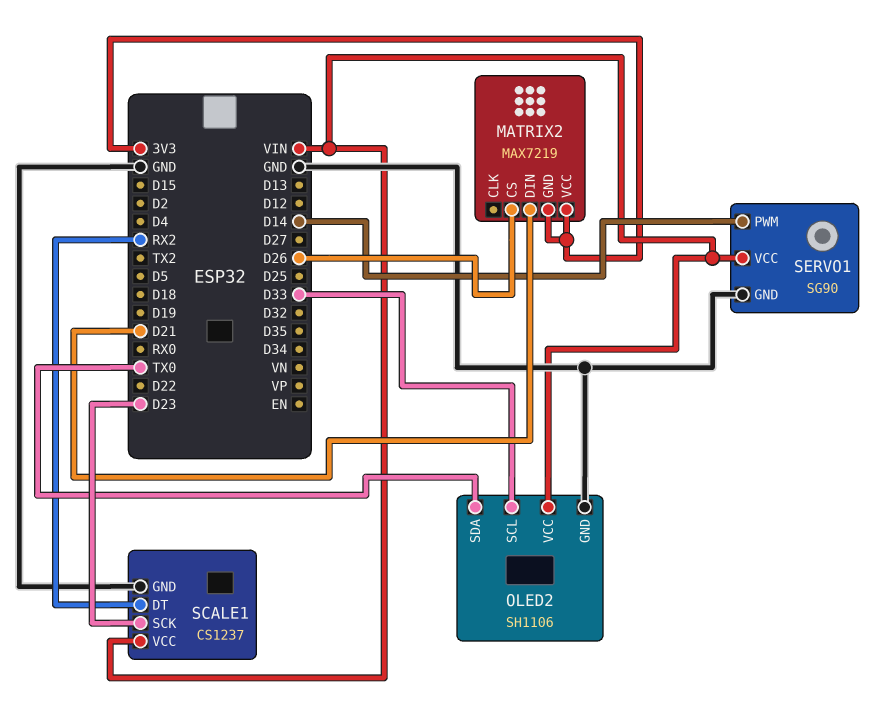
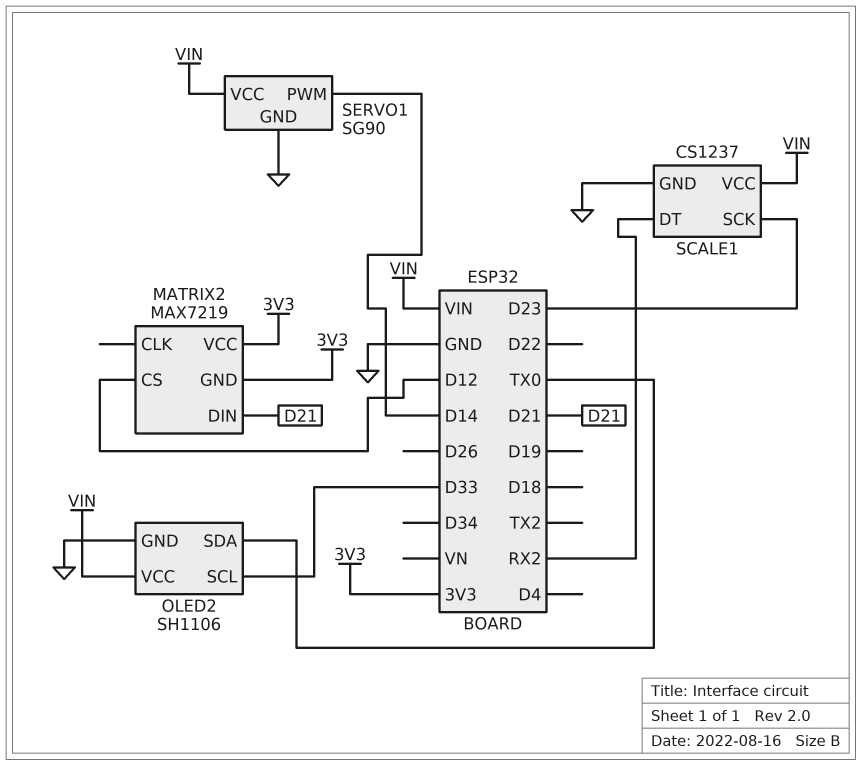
MATRIX2 pin CS: D26 -> D12

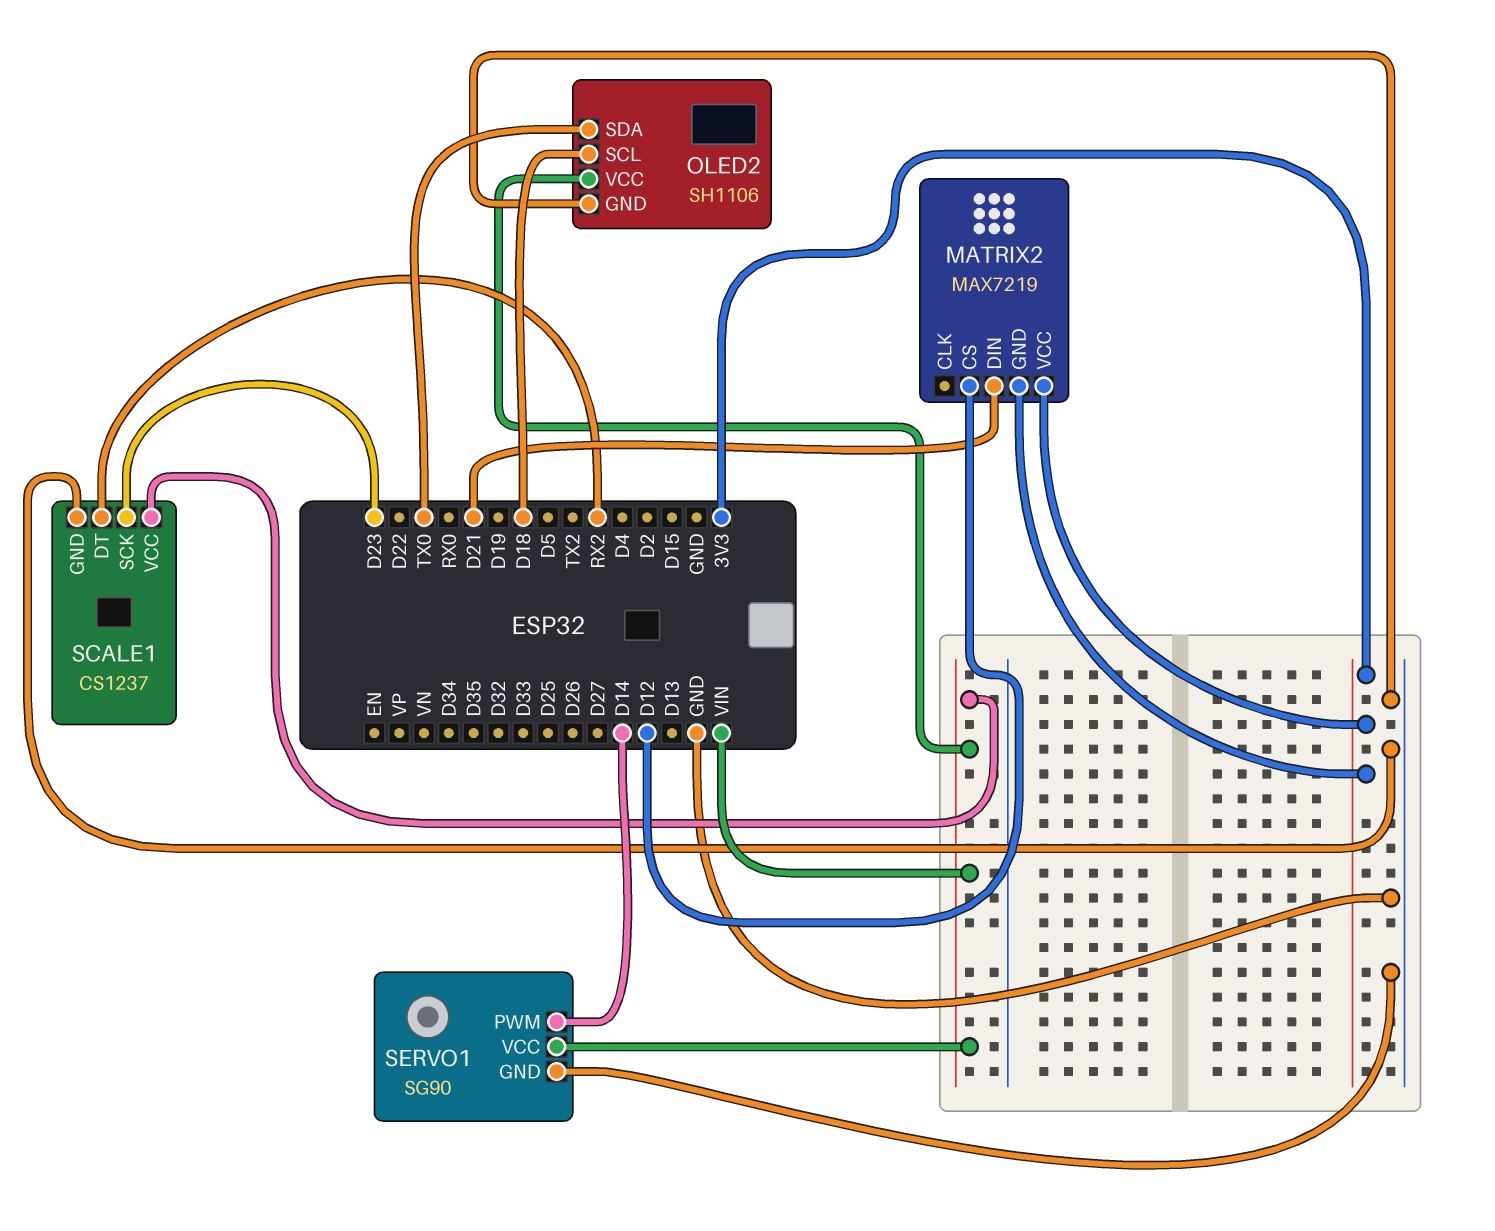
OLED2 pin SCL: D33 -> D18

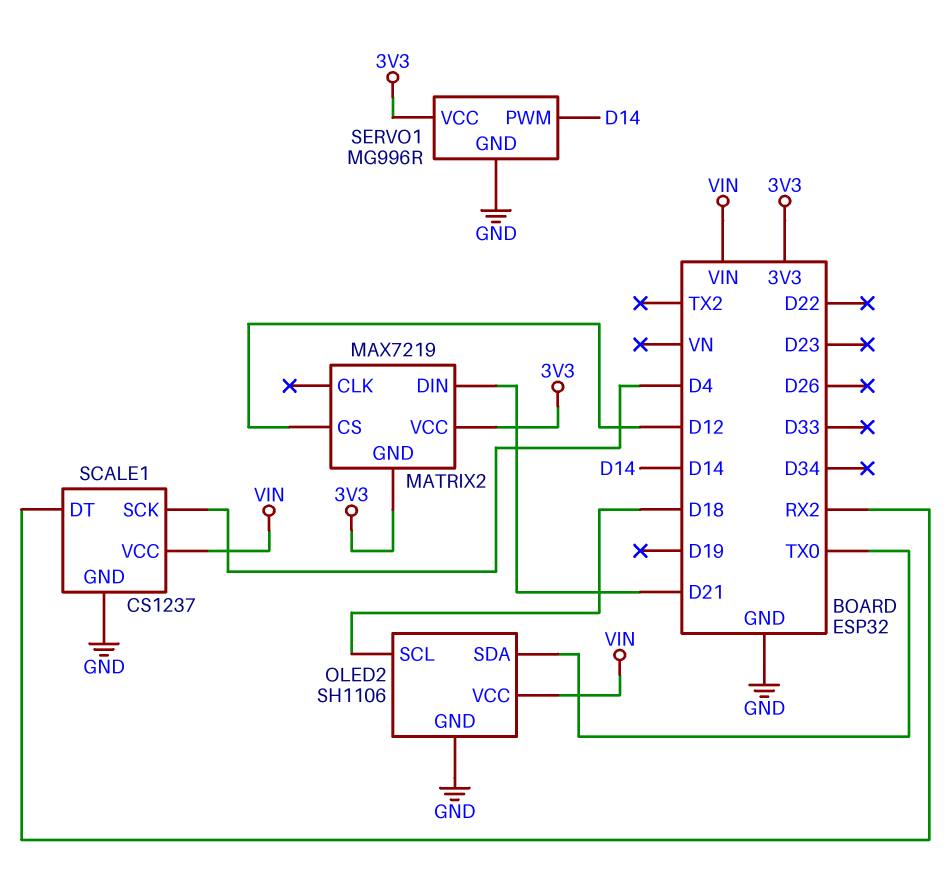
SCALE1 pin SCK: D23 -> D4
SERVO1: SG90 -> MG996R
SERVO1 pin VCC: VIN -> 3V3

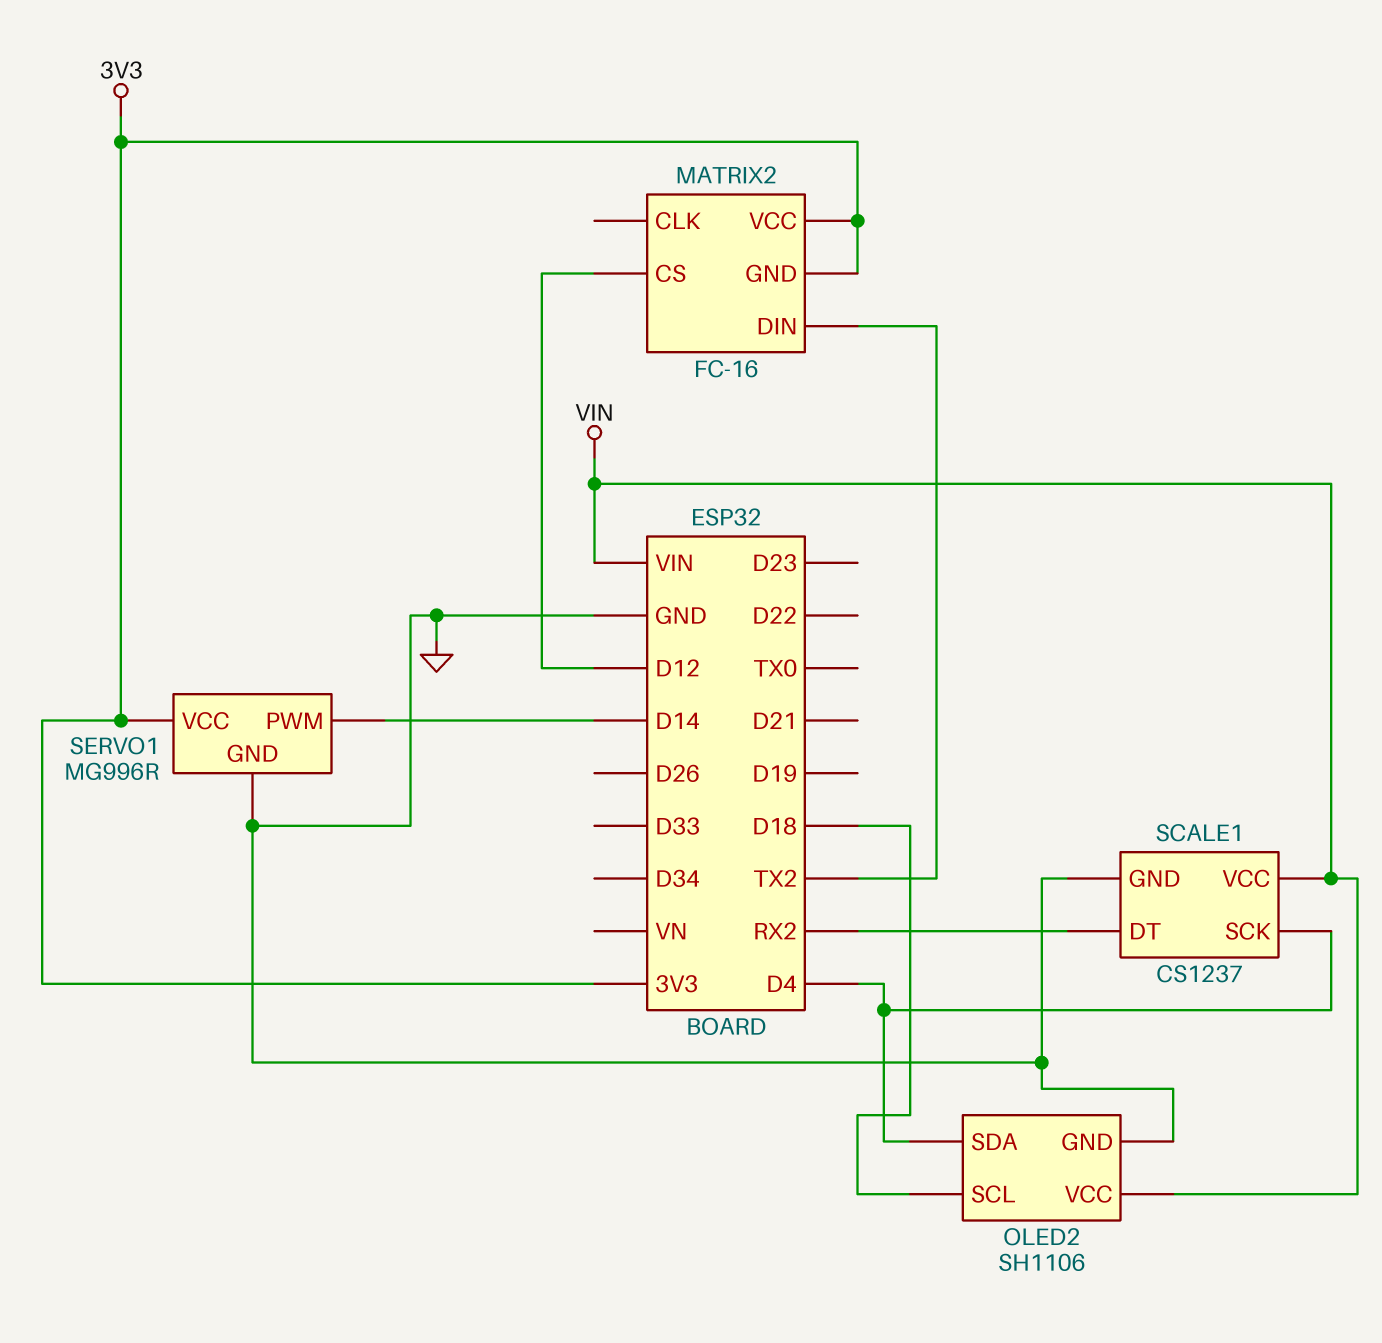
MATRIX2: MAX7219 -> FC-16
MATRIX2 pin DIN: D21 -> TX2
OLED2 pin SDA: TX0 -> D4

